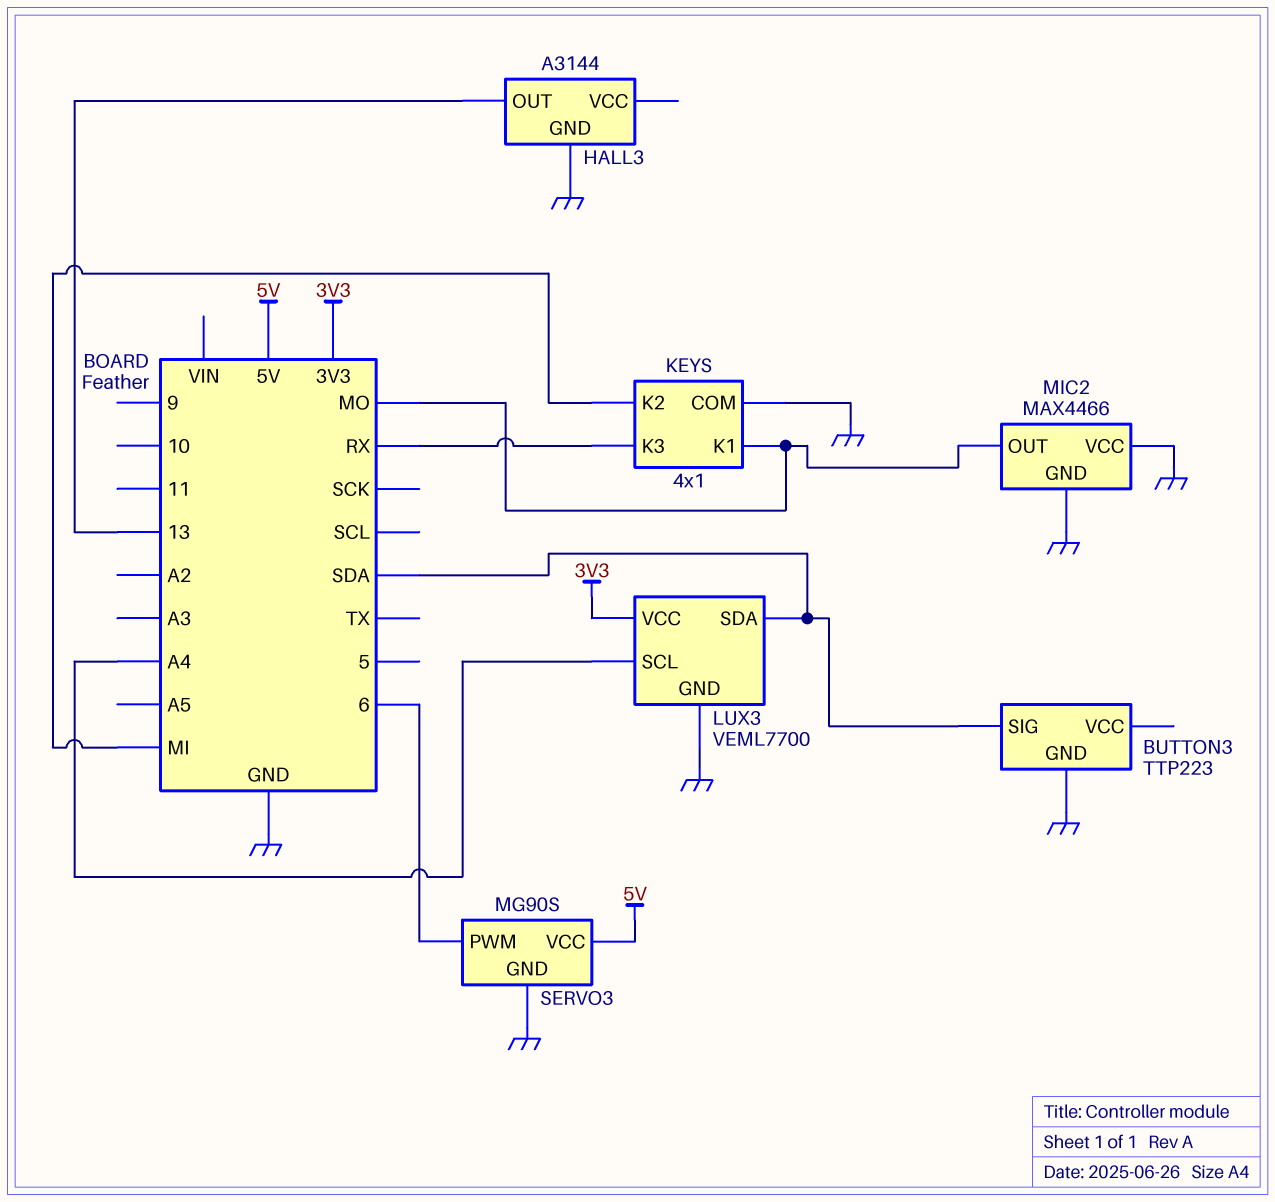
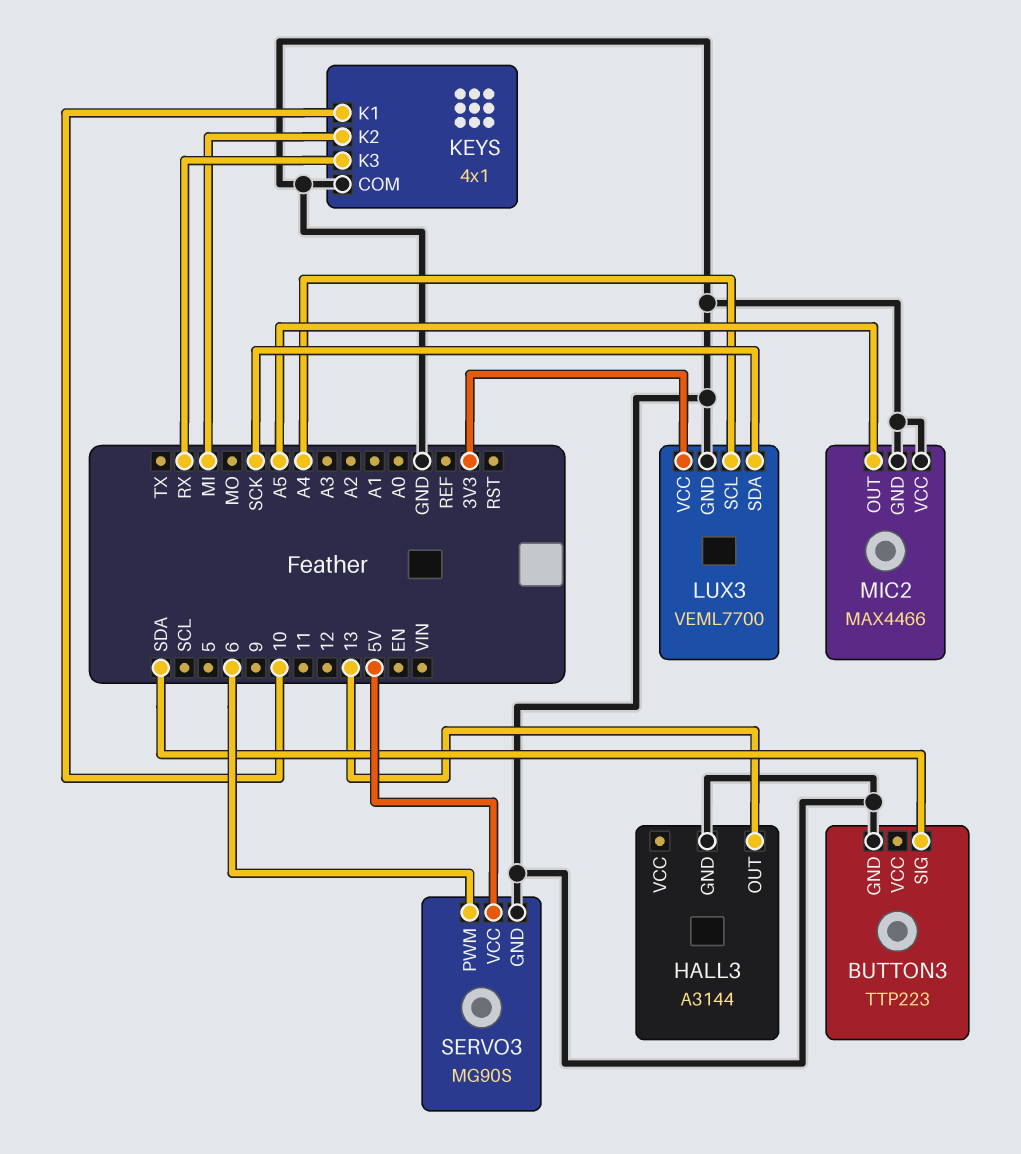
KEYS pin K1: MO -> 10
LUX3 pin SDA: SDA -> SCK
MIC2 pin OUT: MO -> A5

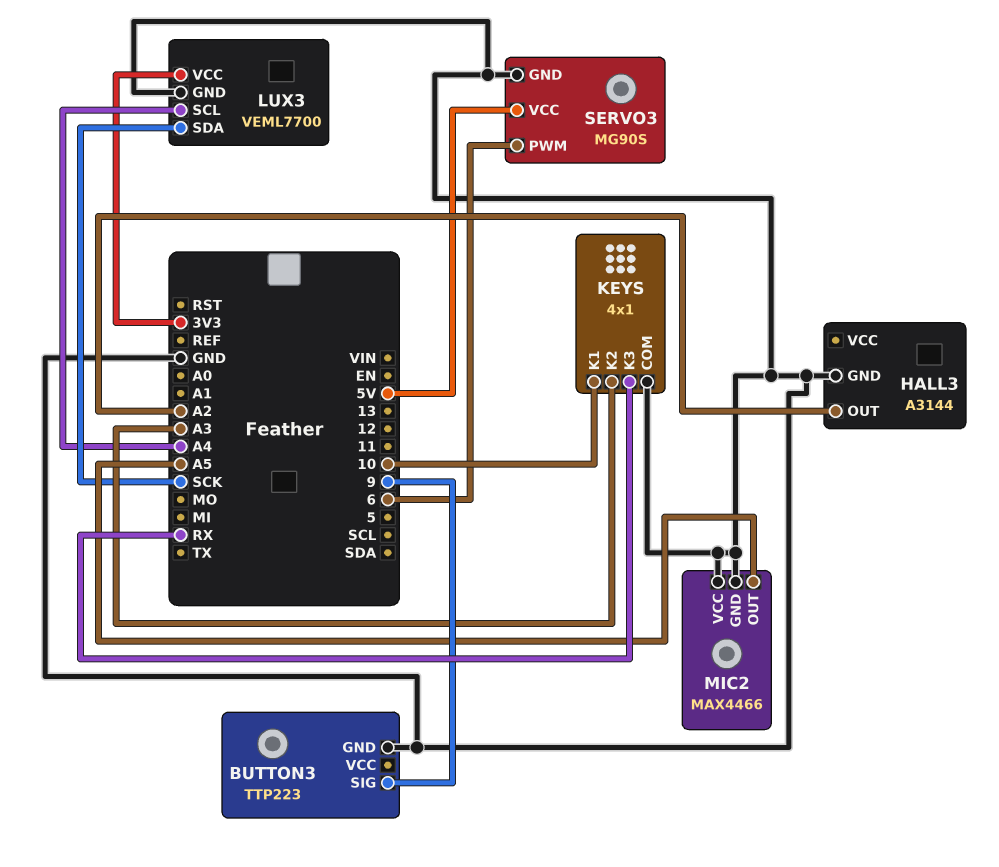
BUTTON3 pin SIG: SDA -> 9
HALL3 pin OUT: 13 -> A2
KEYS pin K2: MI -> A3

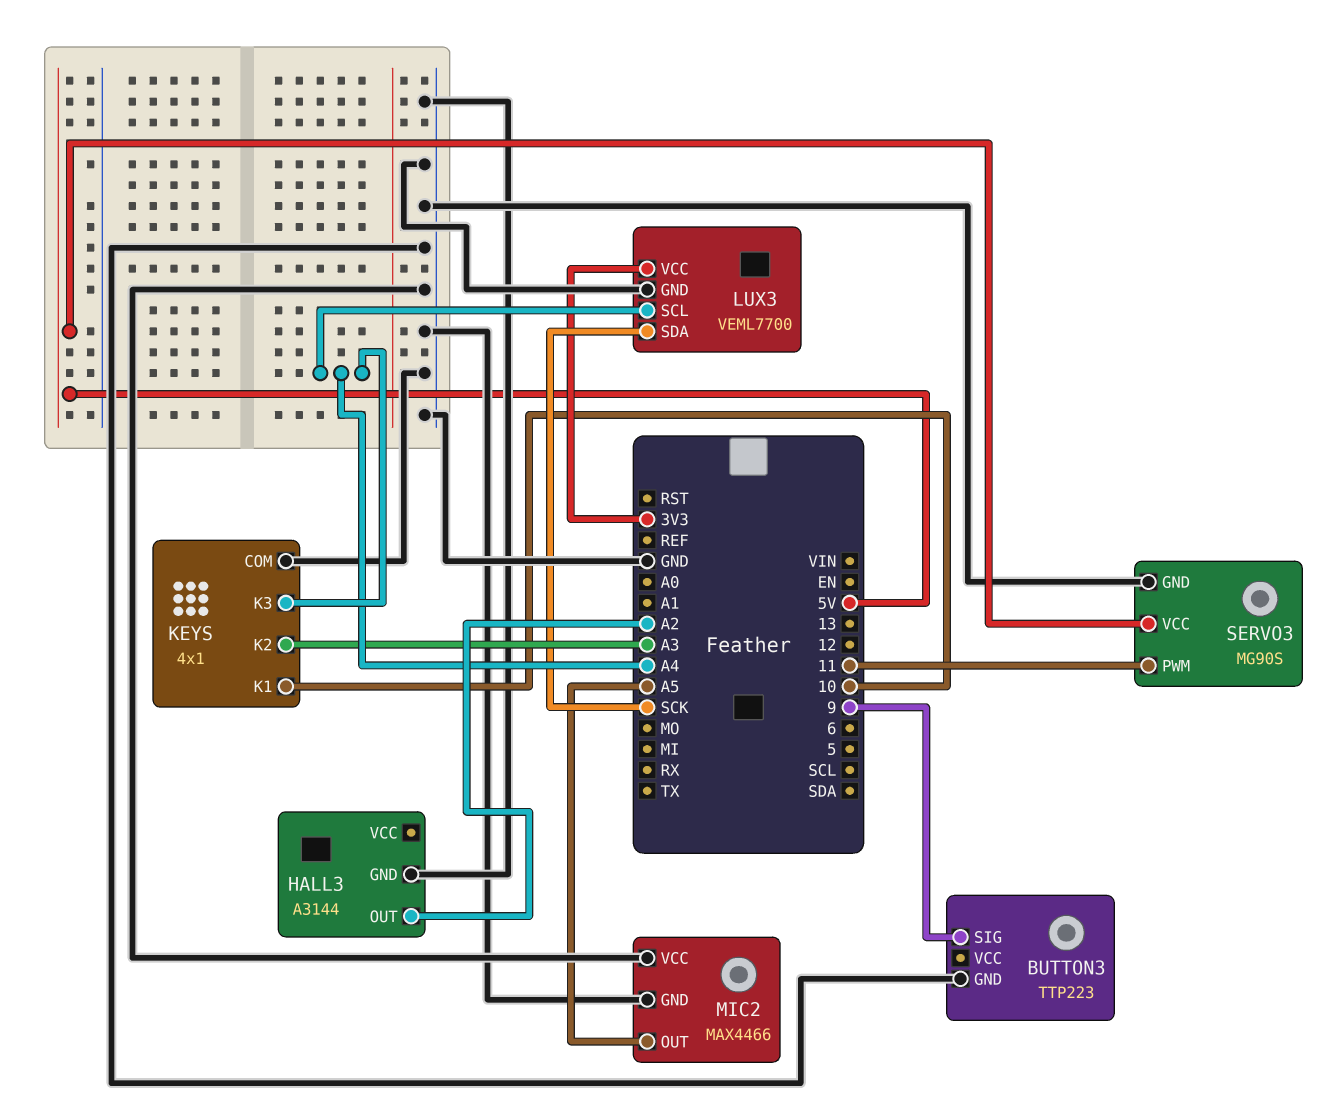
KEYS pin K3: RX -> A4
SERVO3 pin PWM: 6 -> 11

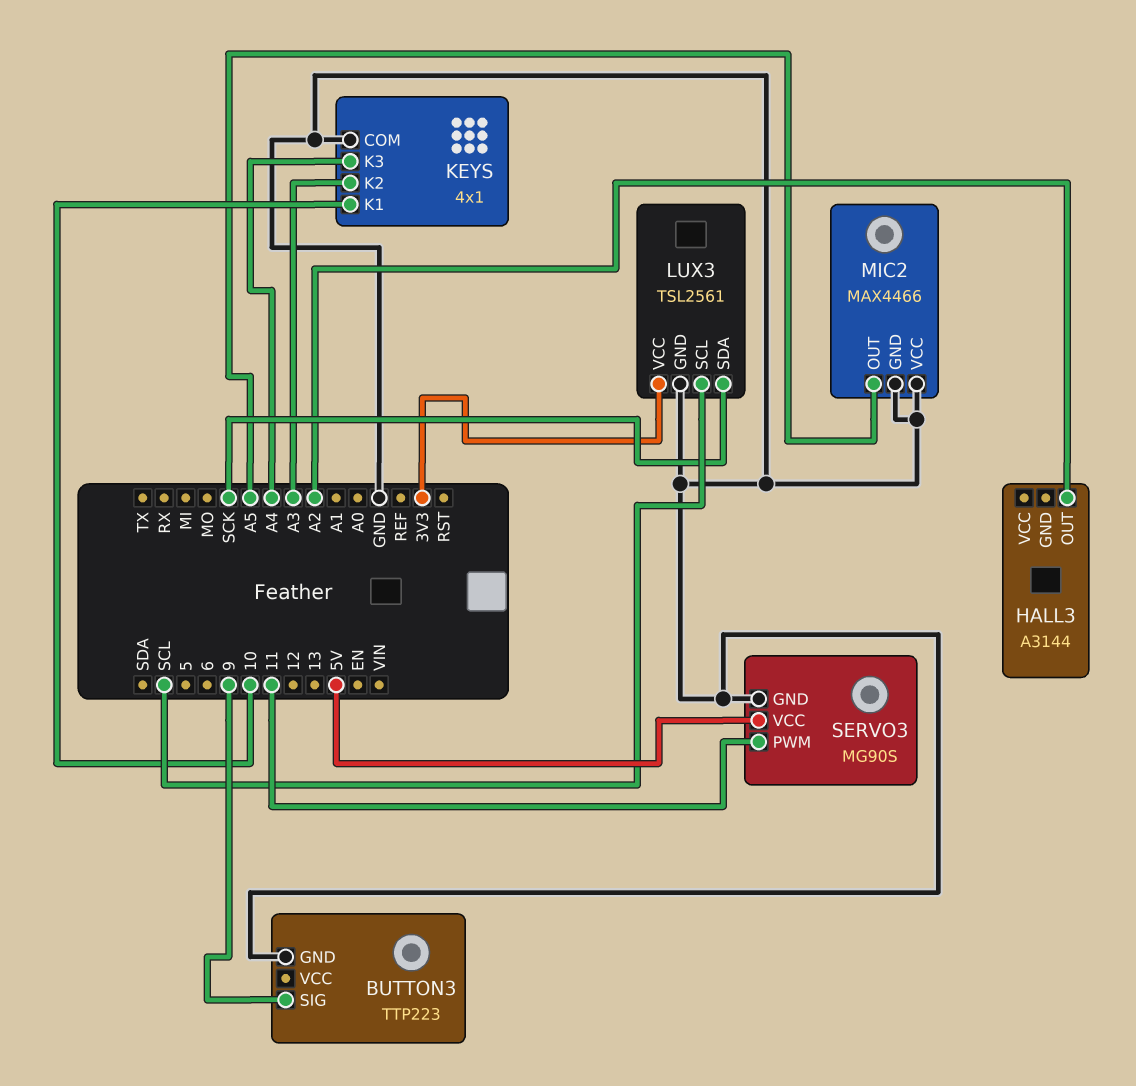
HALL3 pin GND: GND -> none
LUX3: VEML7700 -> TSL2561
LUX3 pin SCL: A4 -> SCL

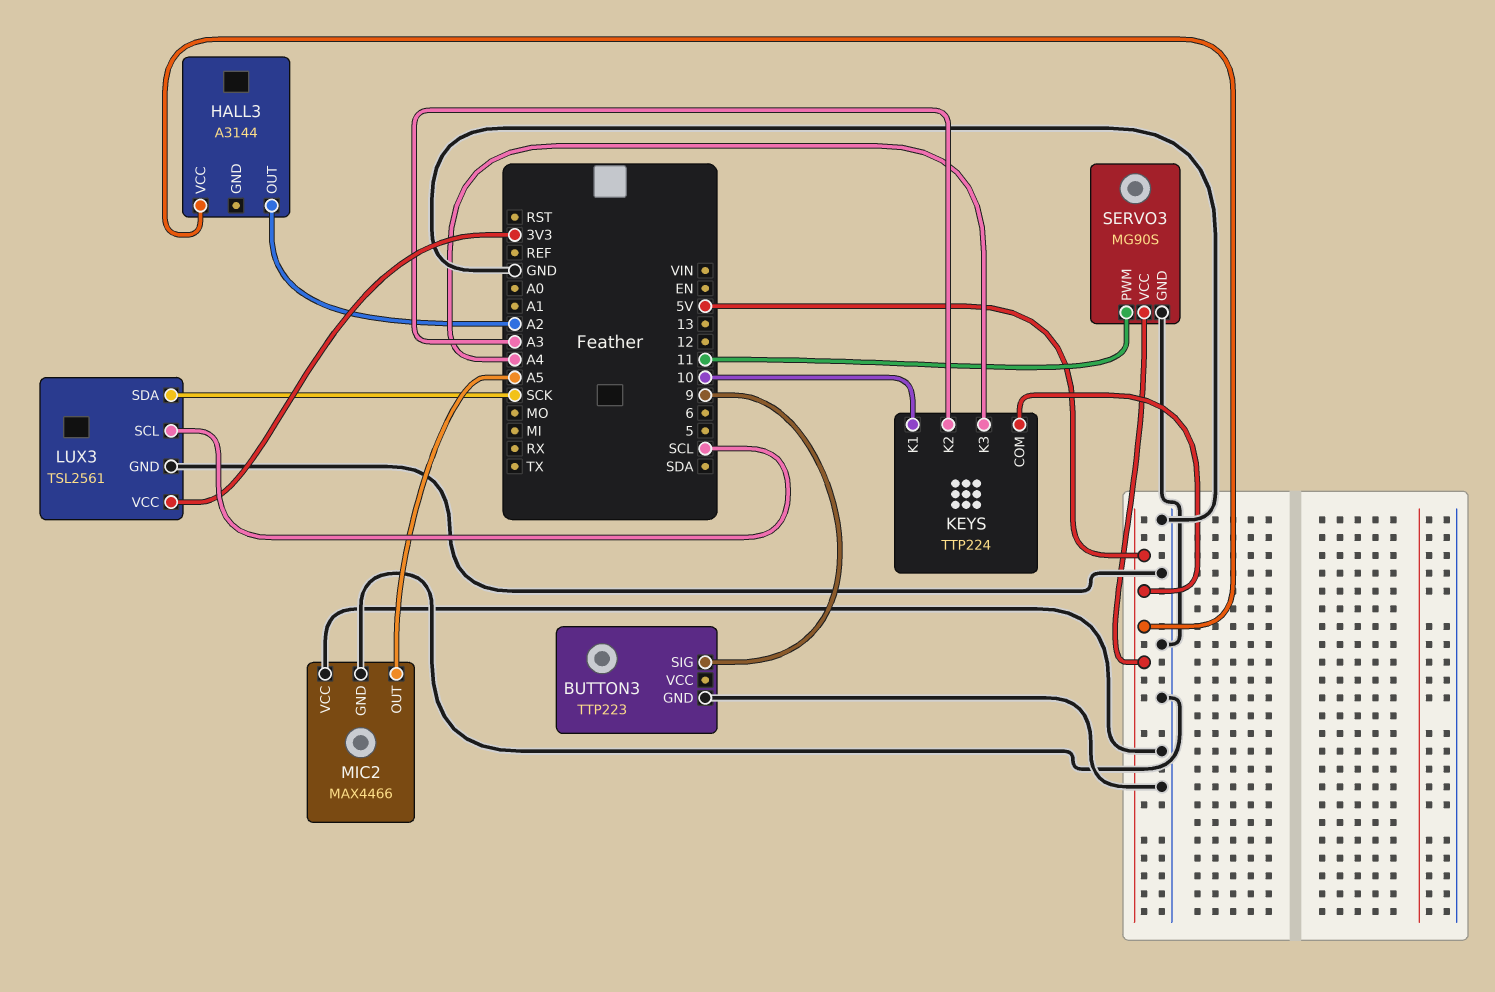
HALL3 pin VCC: none -> 5V
KEYS: 4x1 -> TTP224
KEYS pin COM: GND -> 5V

